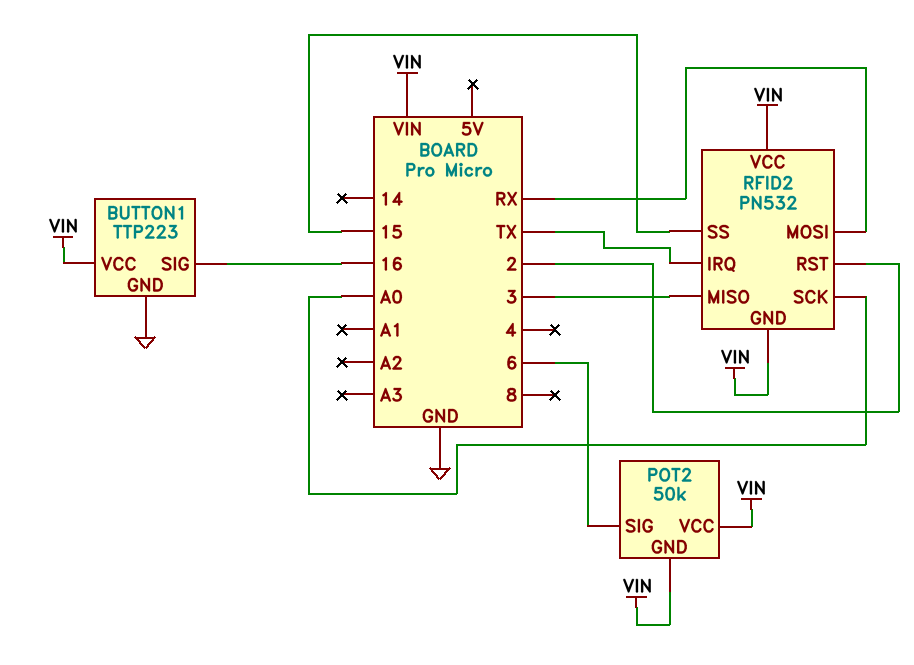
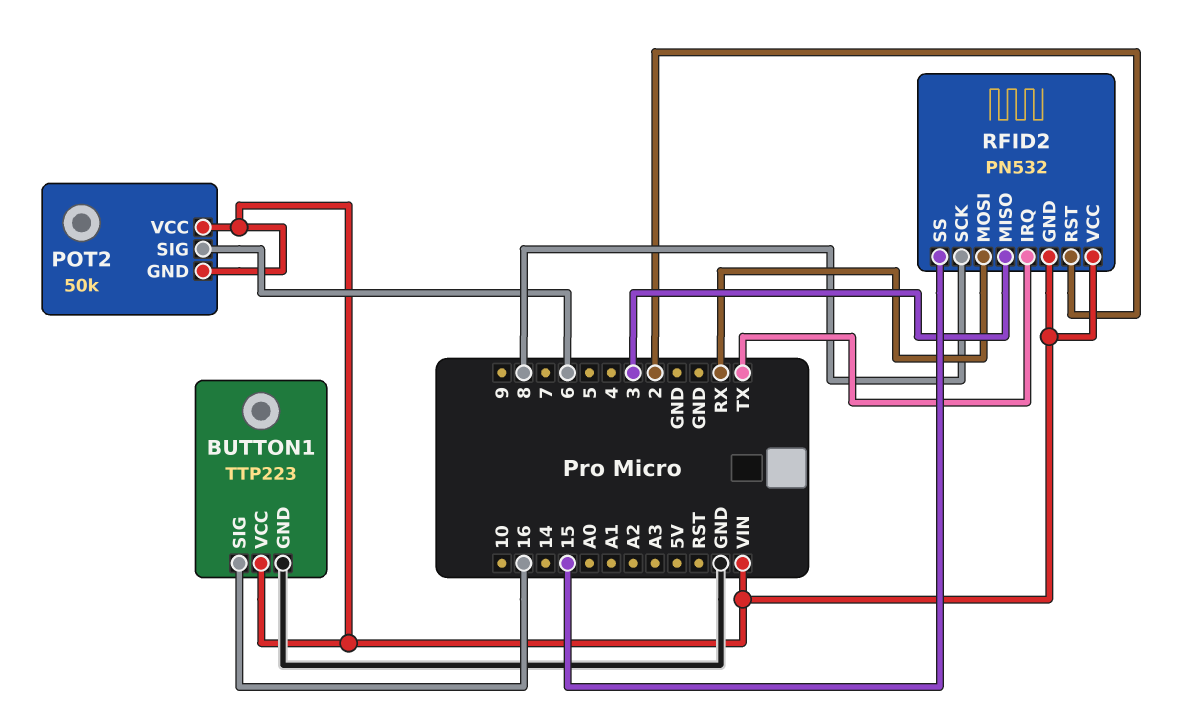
RFID2 pin SCK: A0 -> 8

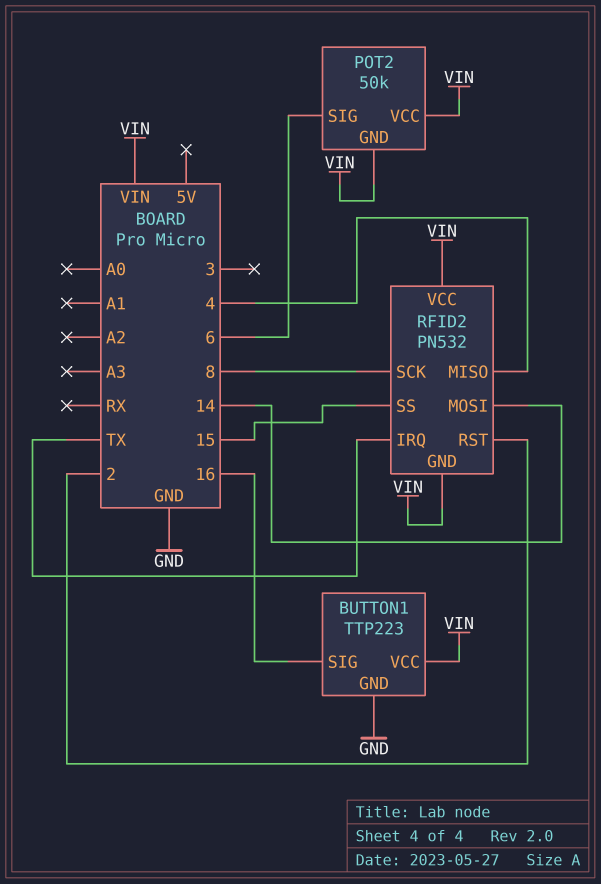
RFID2 pin MISO: 3 -> 4
RFID2 pin MOSI: RX -> 14

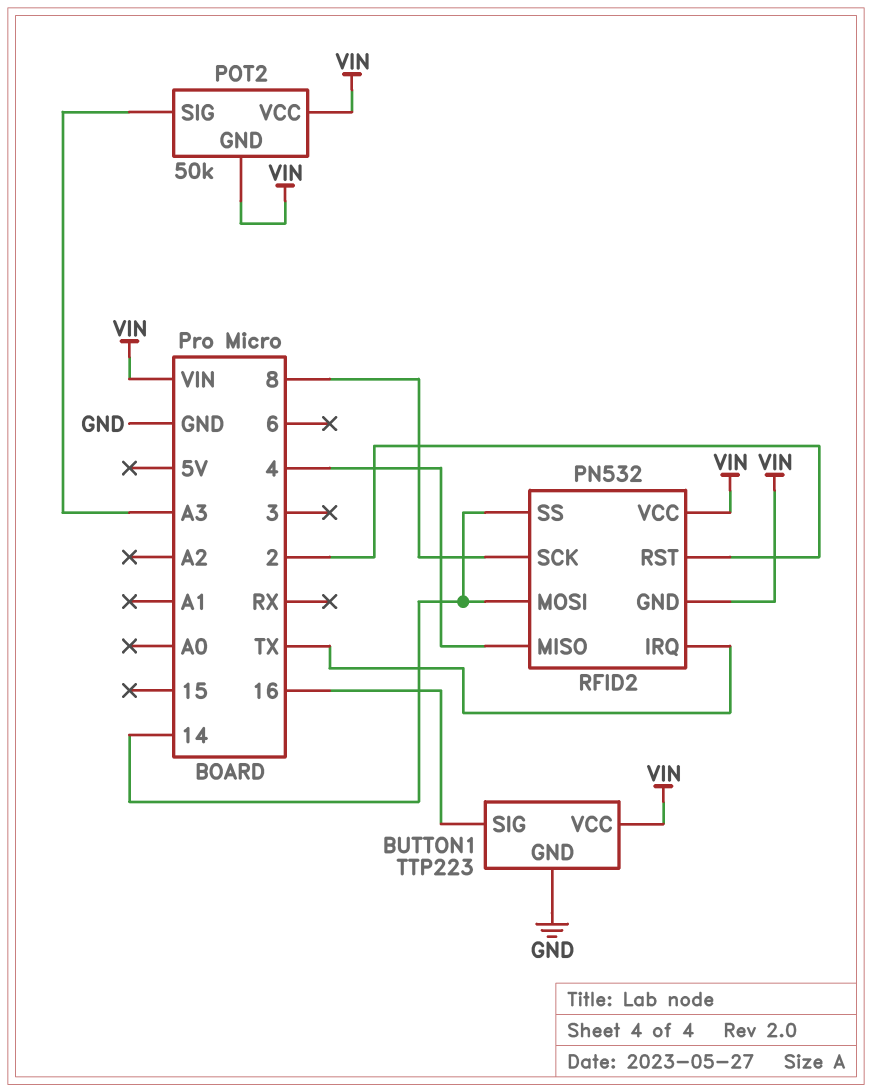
POT2 pin SIG: 6 -> A3
RFID2 pin SS: 15 -> 14

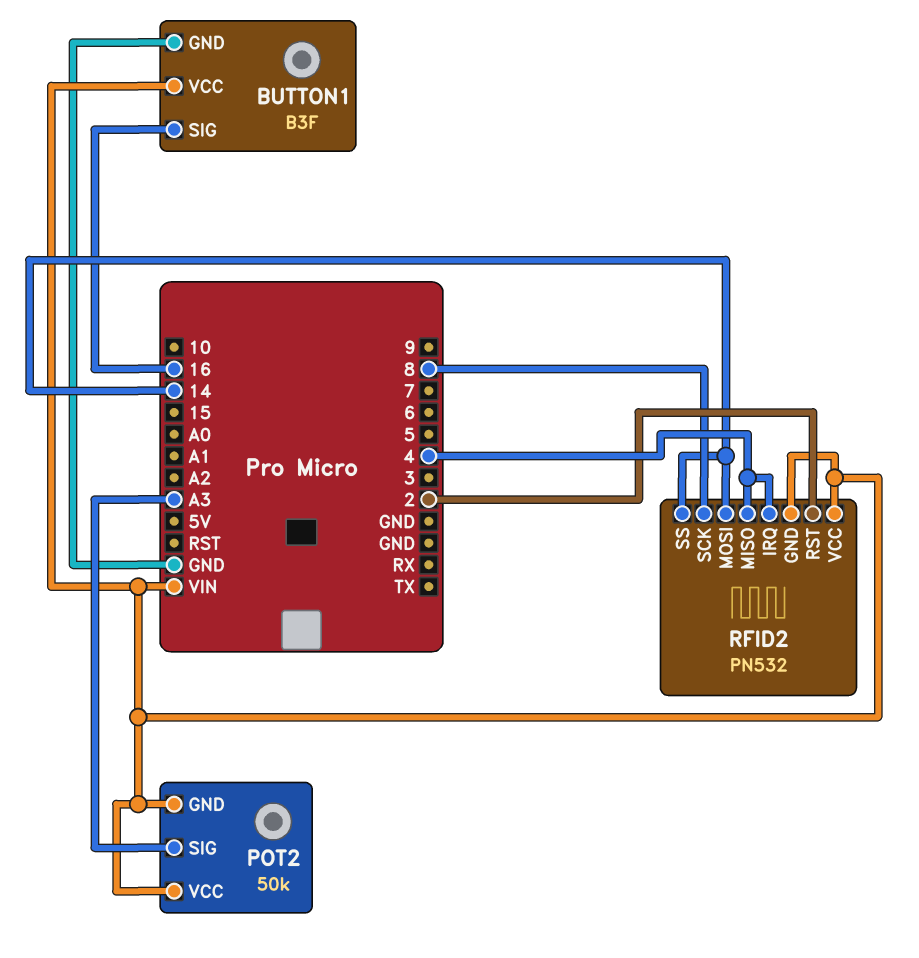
BUTTON1: TTP223 -> B3F
RFID2 pin IRQ: TX -> 4

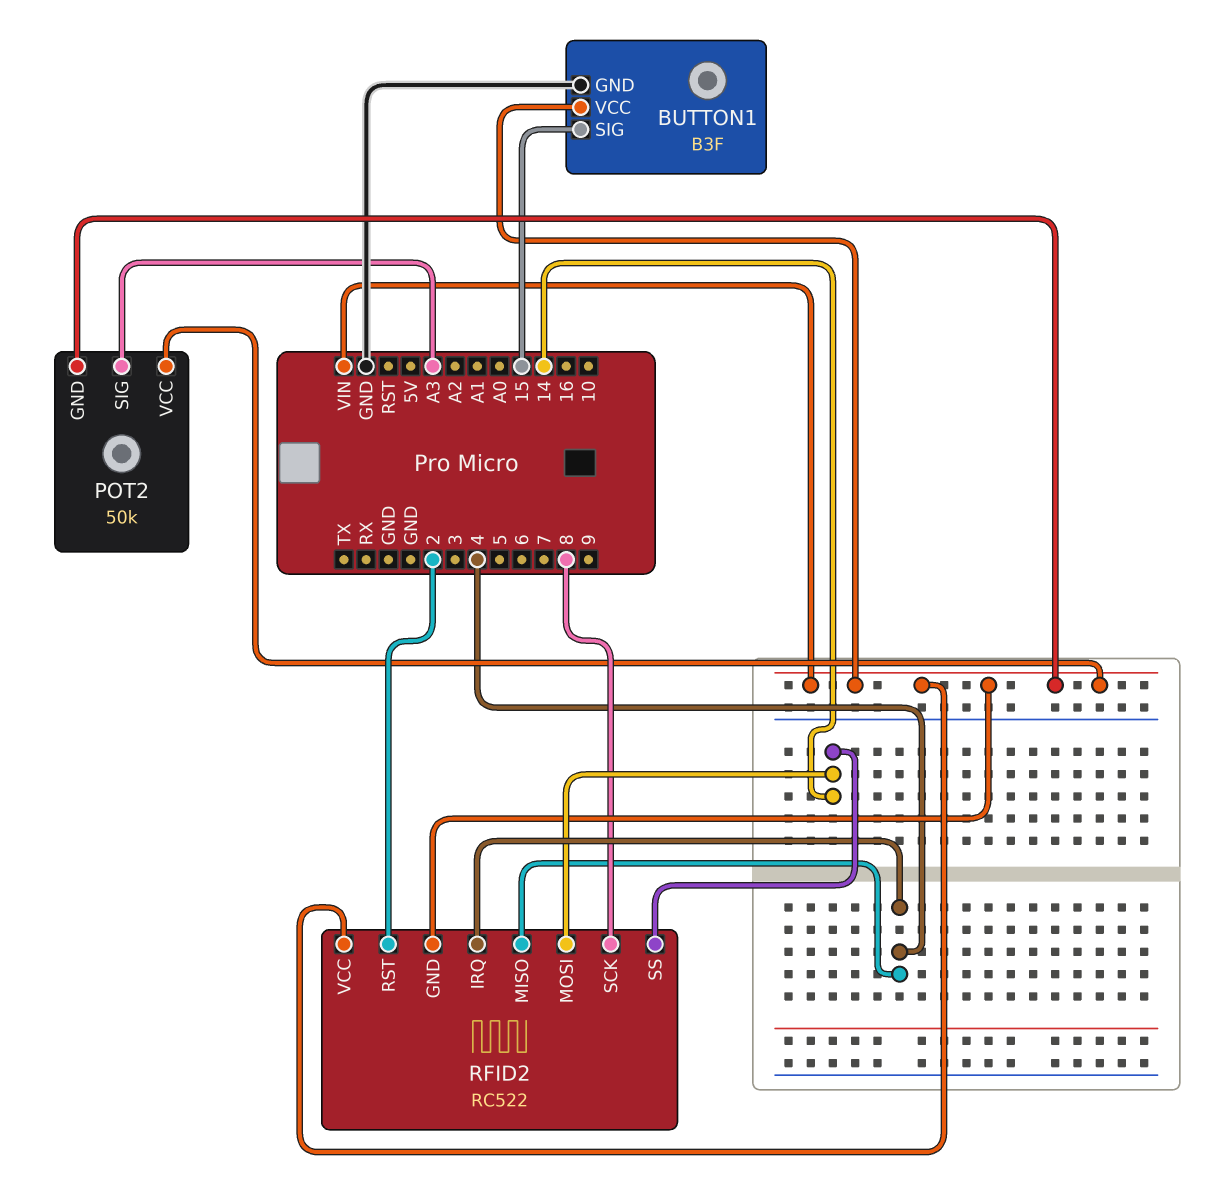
BUTTON1 pin SIG: 16 -> 15
RFID2: PN532 -> RC522

